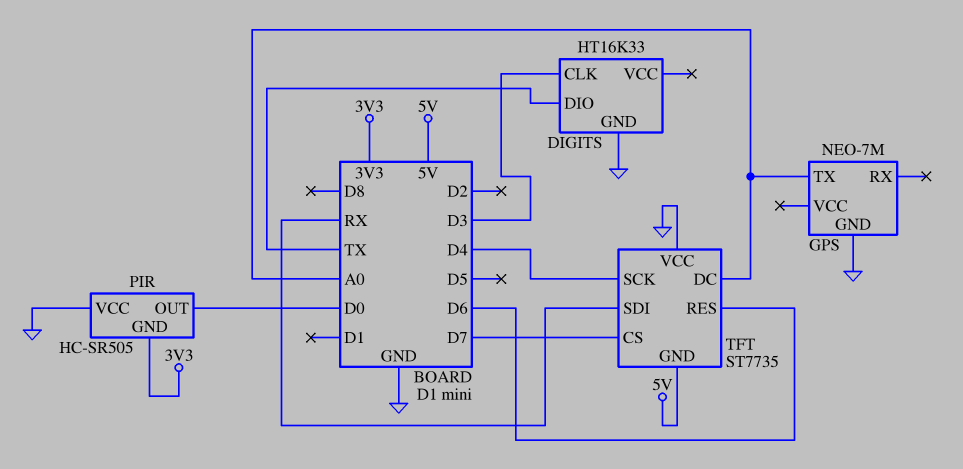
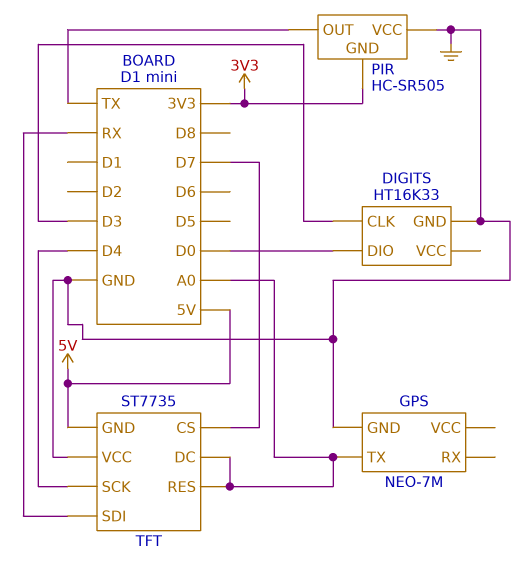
DIGITS pin DIO: TX -> D0
PIR pin OUT: D0 -> TX
TFT pin RES: D6 -> A0

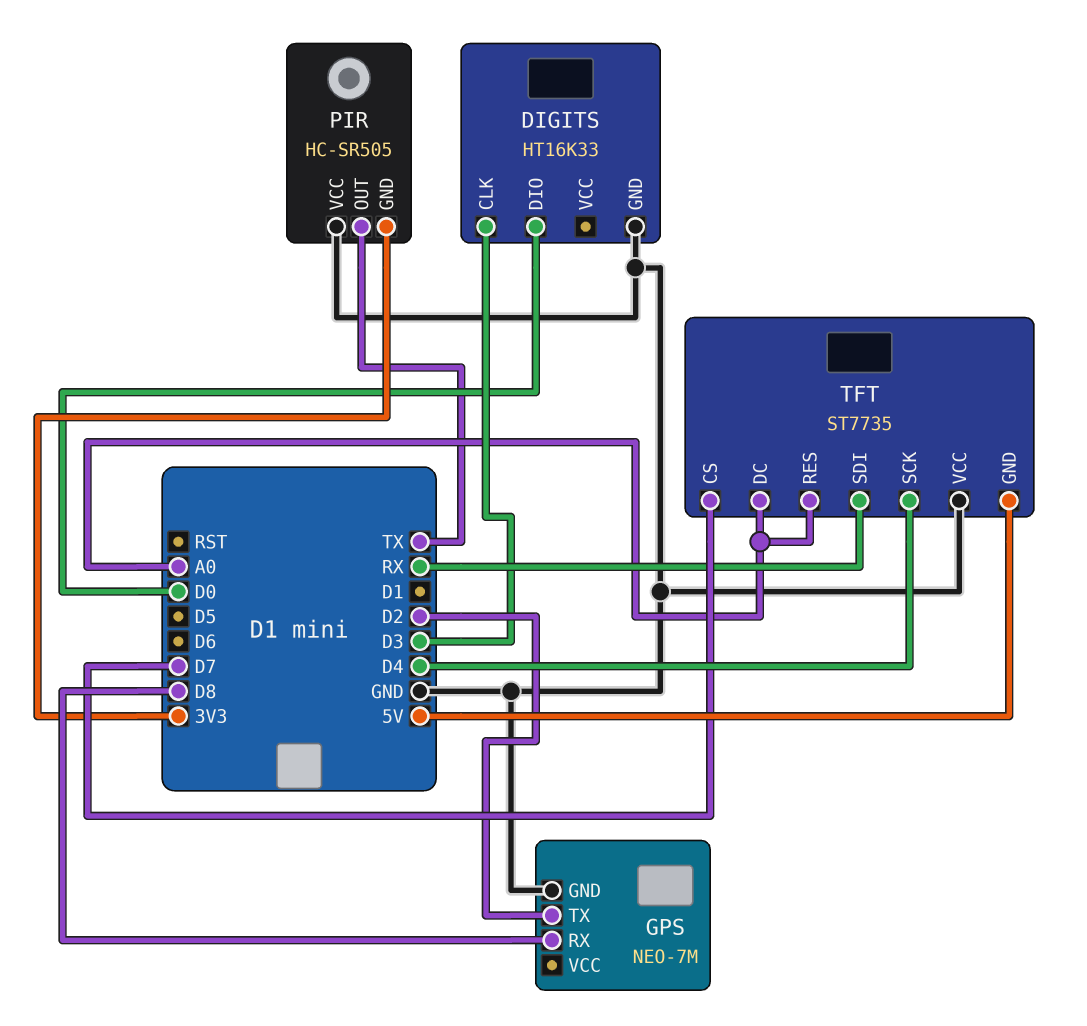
GPS pin RX: none -> D8
GPS pin TX: A0 -> D2

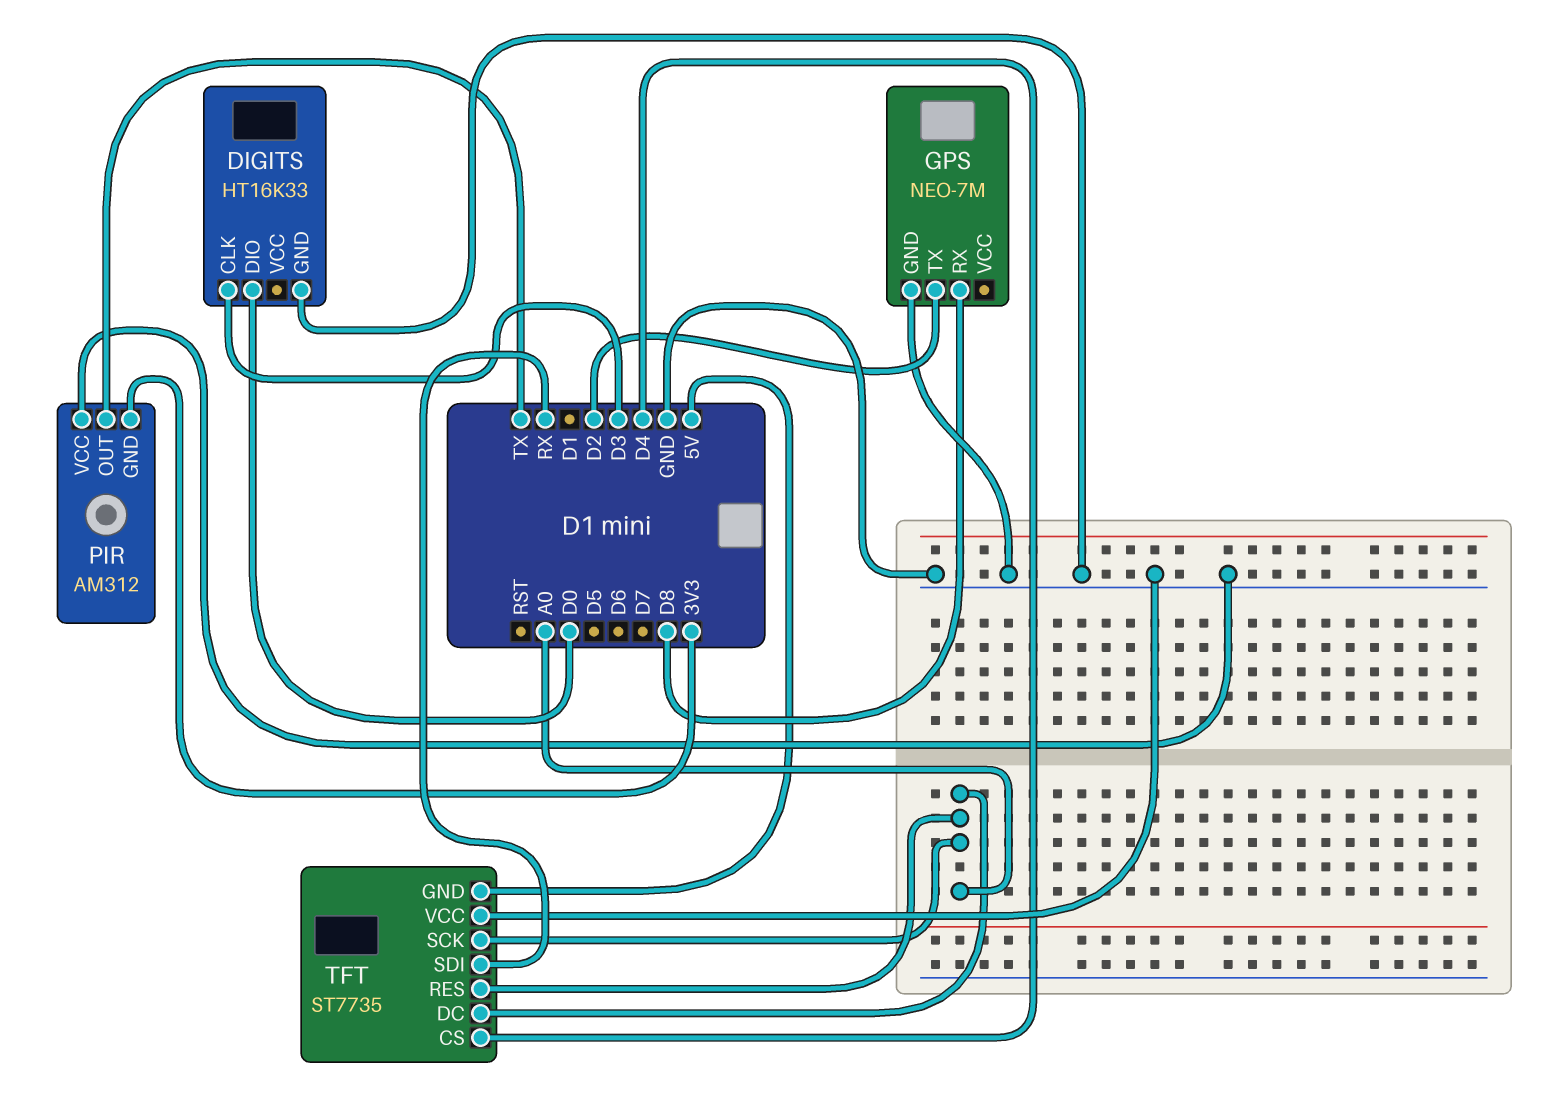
PIR: HC-SR505 -> AM312
TFT pin CS: D7 -> D4
TFT pin SCK: D4 -> A0

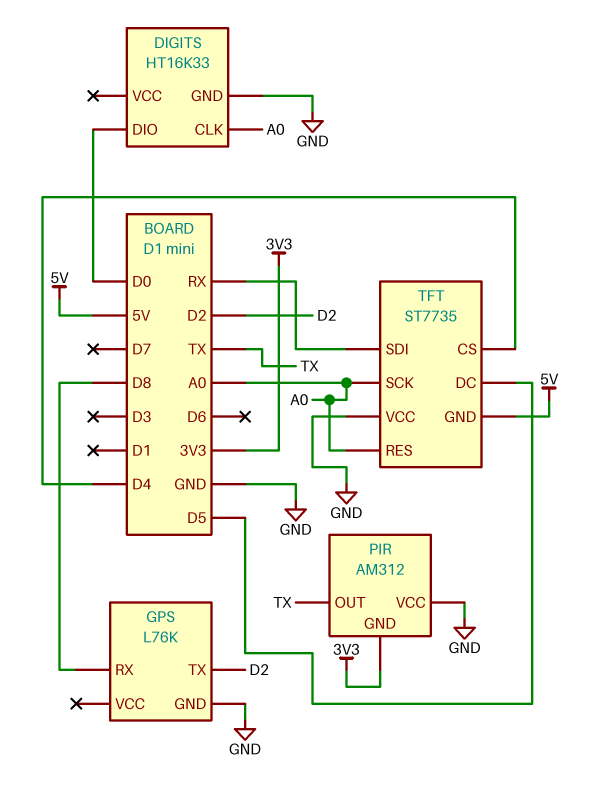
DIGITS pin CLK: D3 -> A0
GPS: NEO-7M -> L76K
TFT pin DC: A0 -> D5

